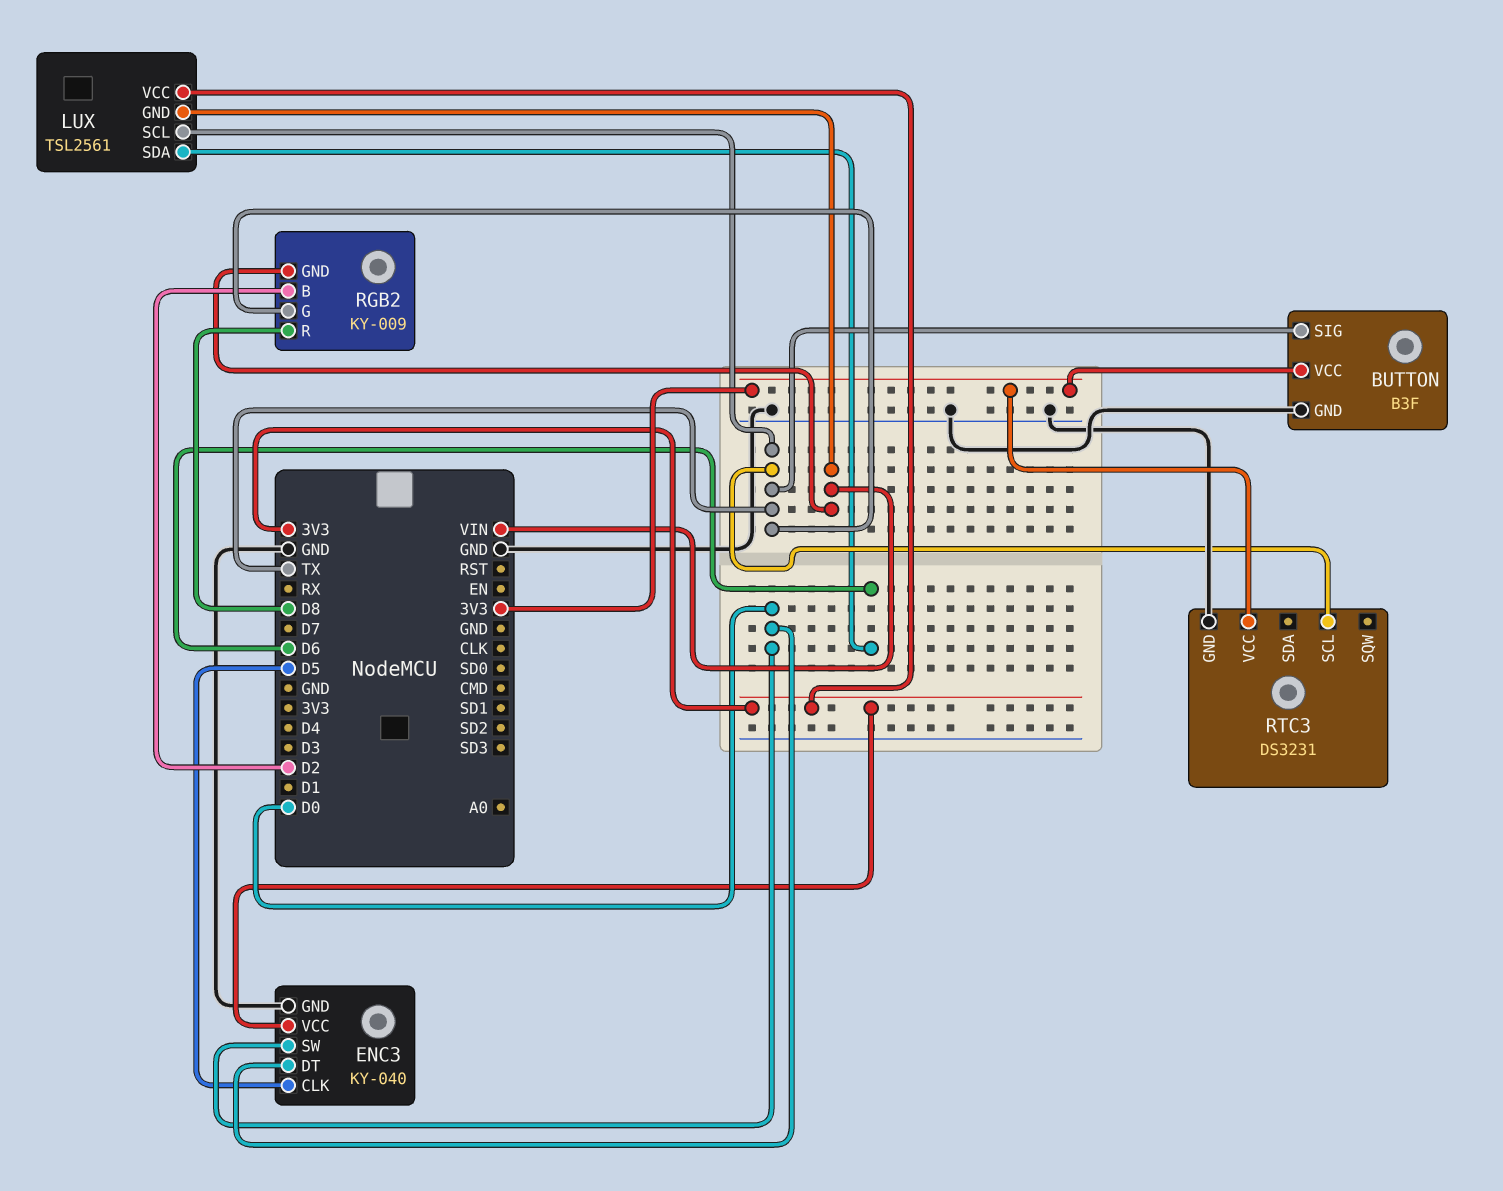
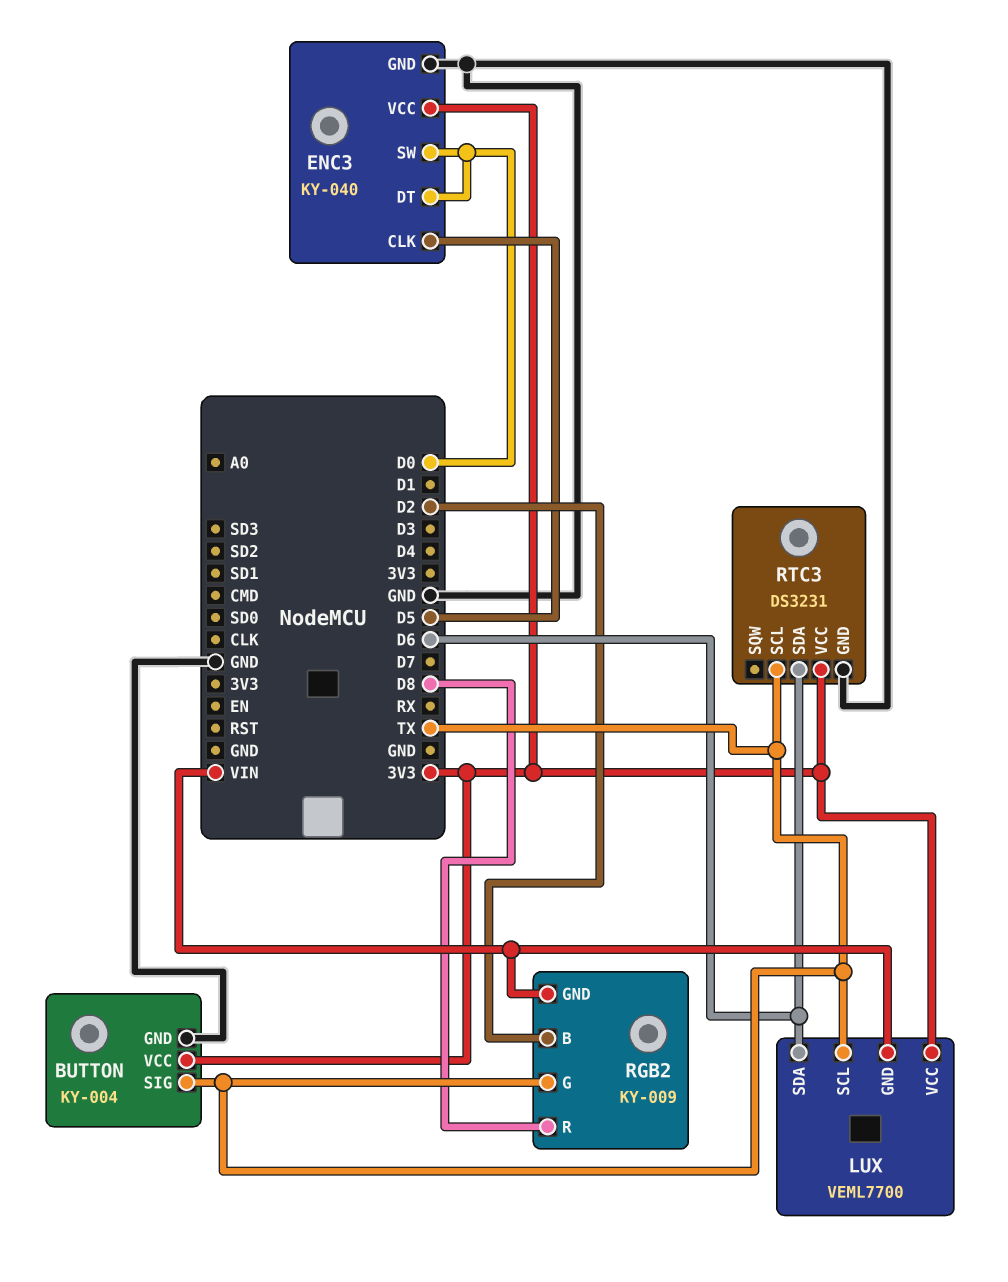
BUTTON: B3F -> KY-004
LUX: TSL2561 -> VEML7700
RTC3 pin SDA: none -> D6

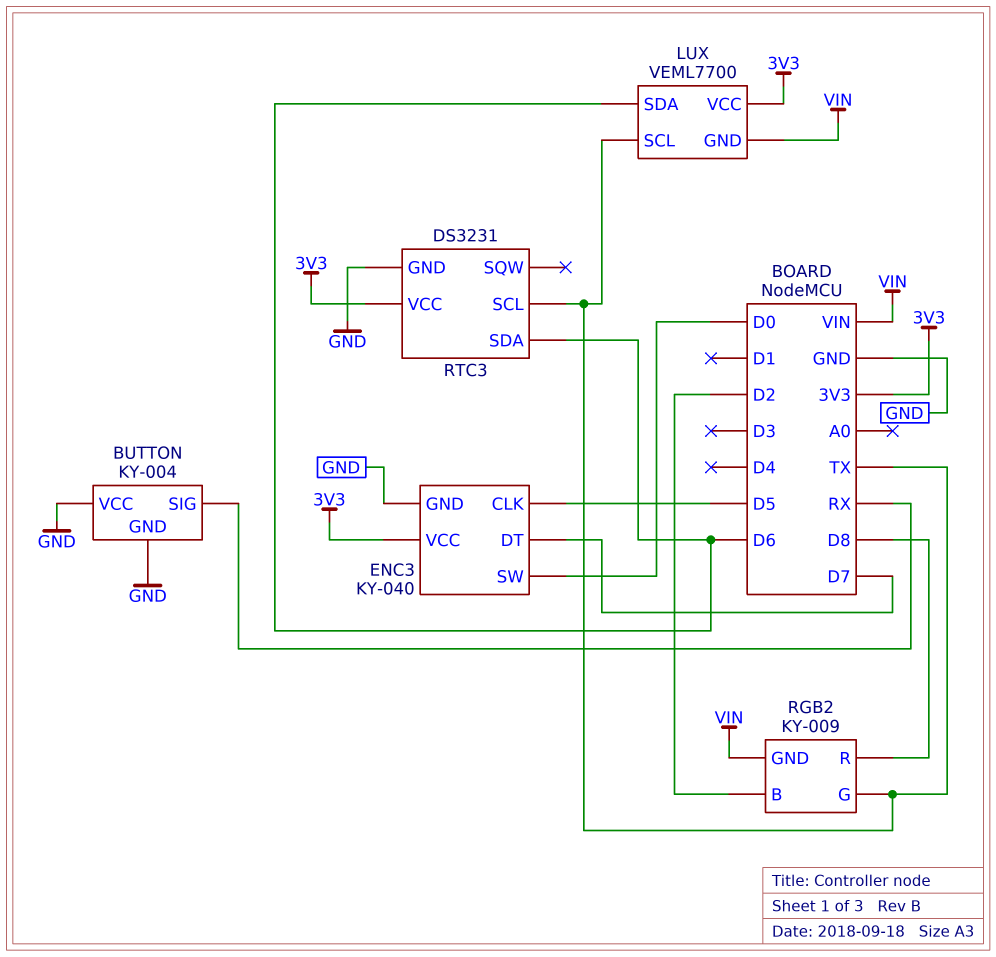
BUTTON pin SIG: TX -> RX
BUTTON pin VCC: 3V3 -> GND
ENC3 pin DT: D0 -> D7

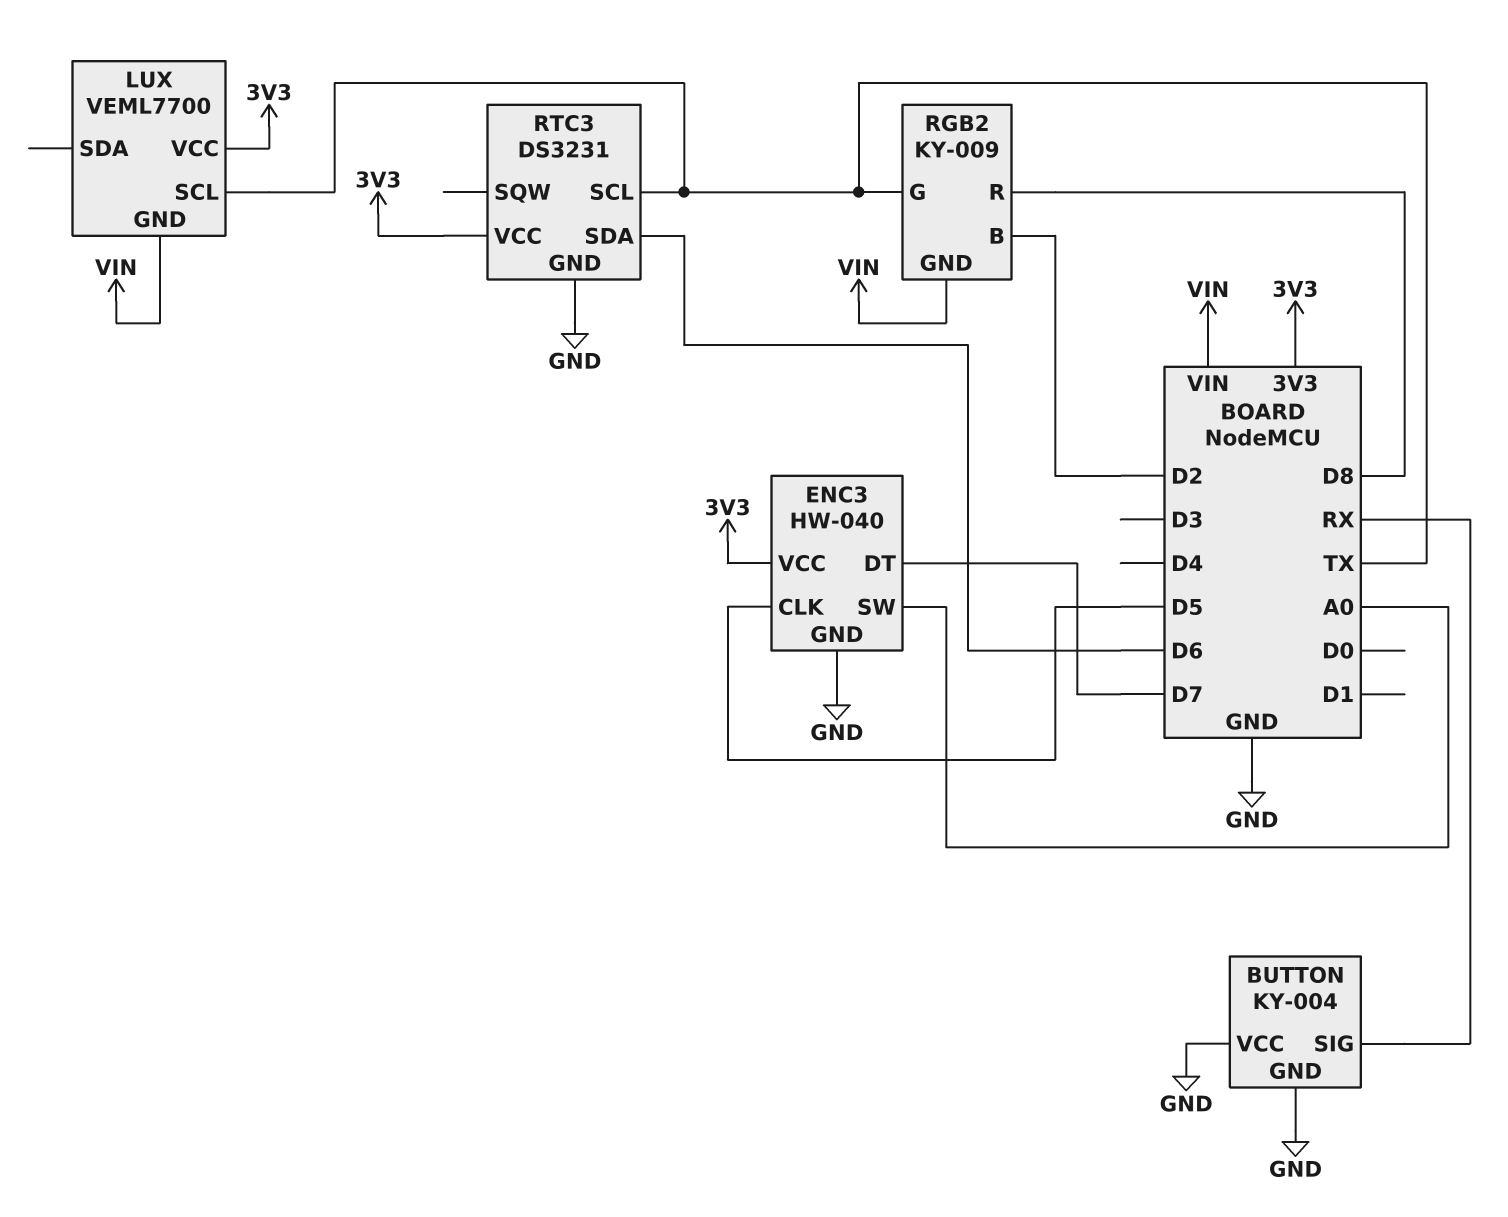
ENC3: KY-040 -> HW-040
ENC3 pin SW: D0 -> A0
LUX pin SDA: D6 -> none

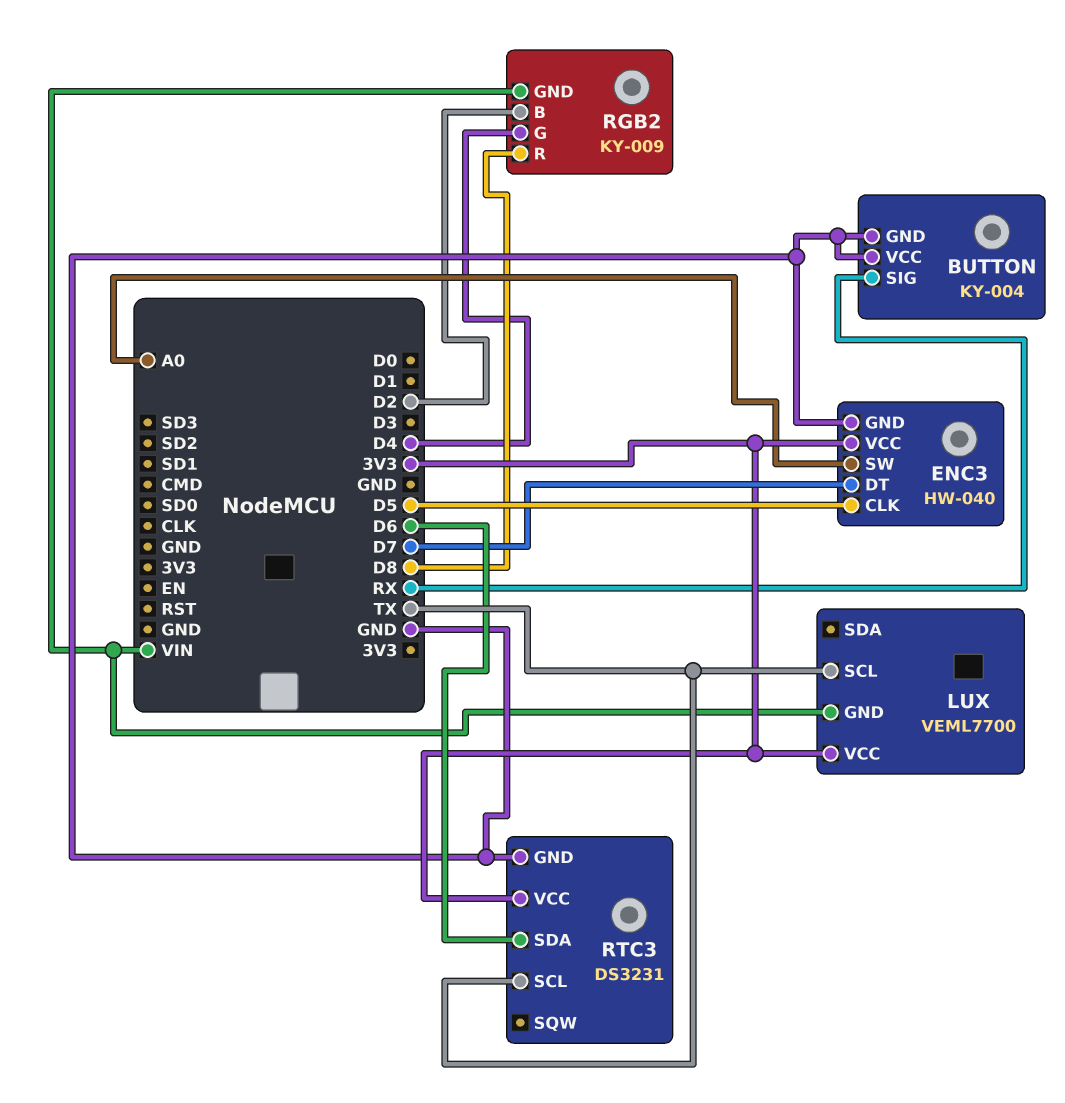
RGB2 pin G: TX -> D4

